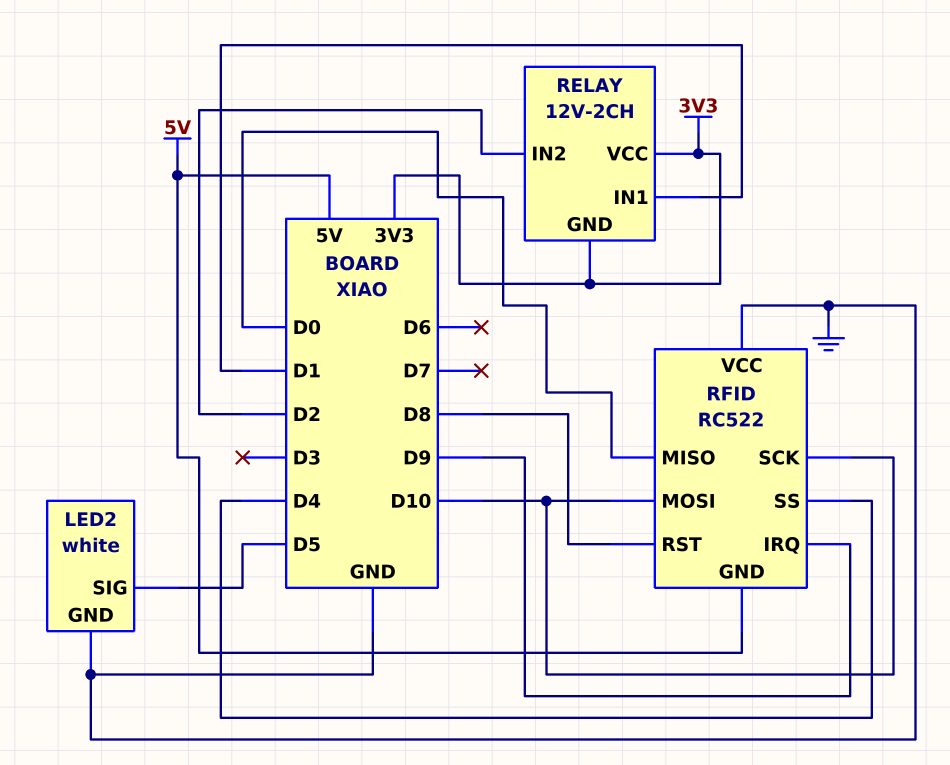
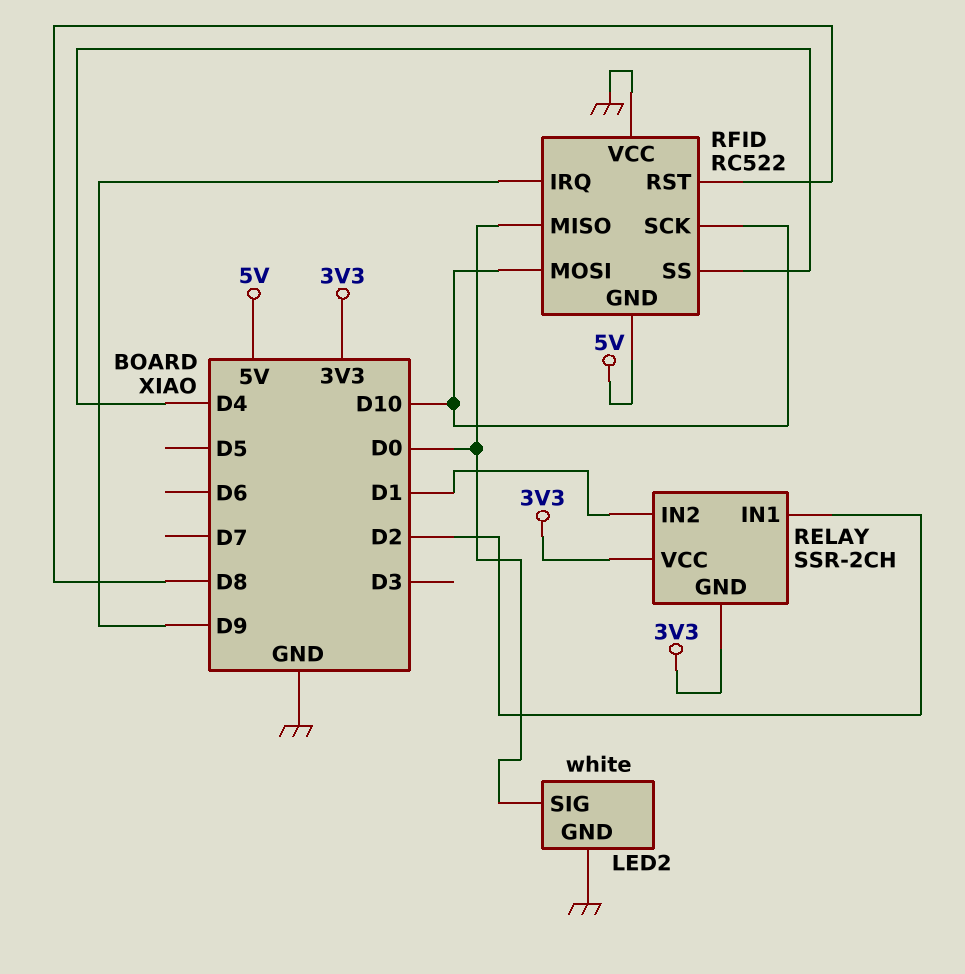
LED2 pin SIG: D5 -> D0
RELAY: 12V-2CH -> SSR-2CH
RELAY pin IN1: D1 -> D2
RELAY pin IN2: D2 -> D1

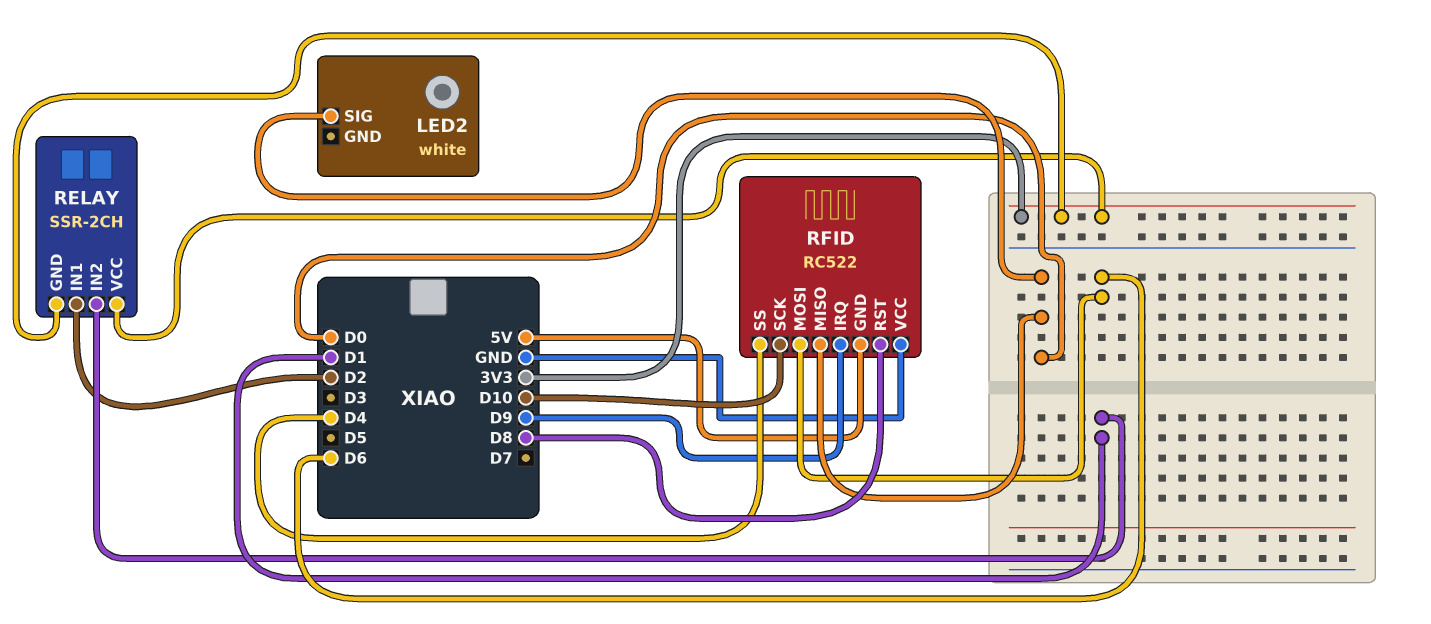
LED2 pin GND: GND -> none
RFID pin MOSI: D10 -> D6

